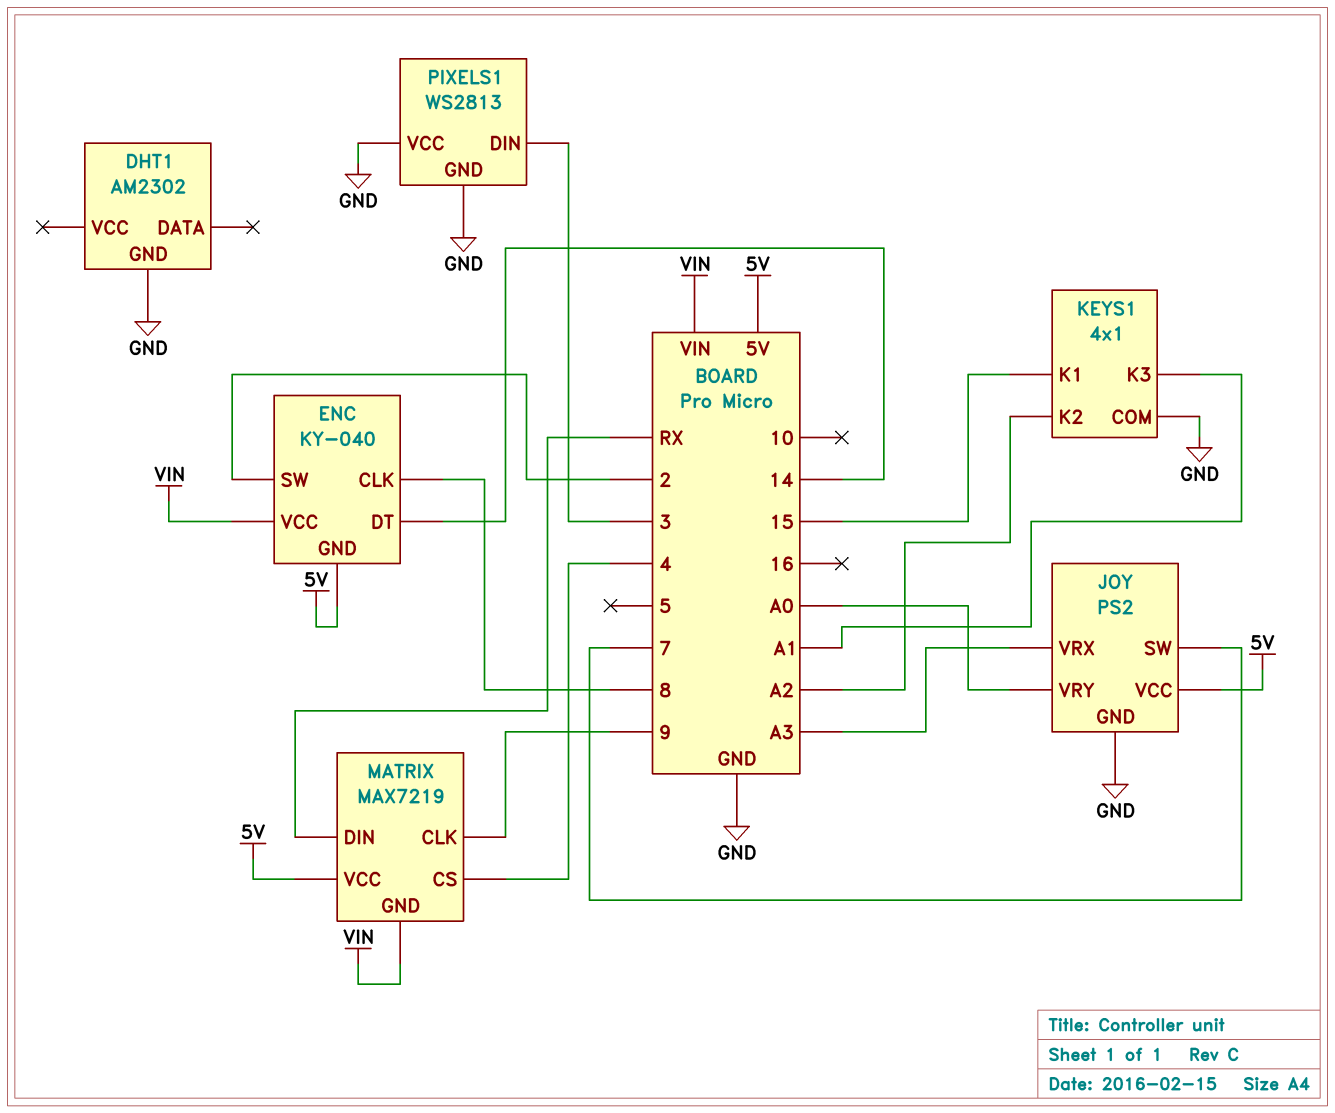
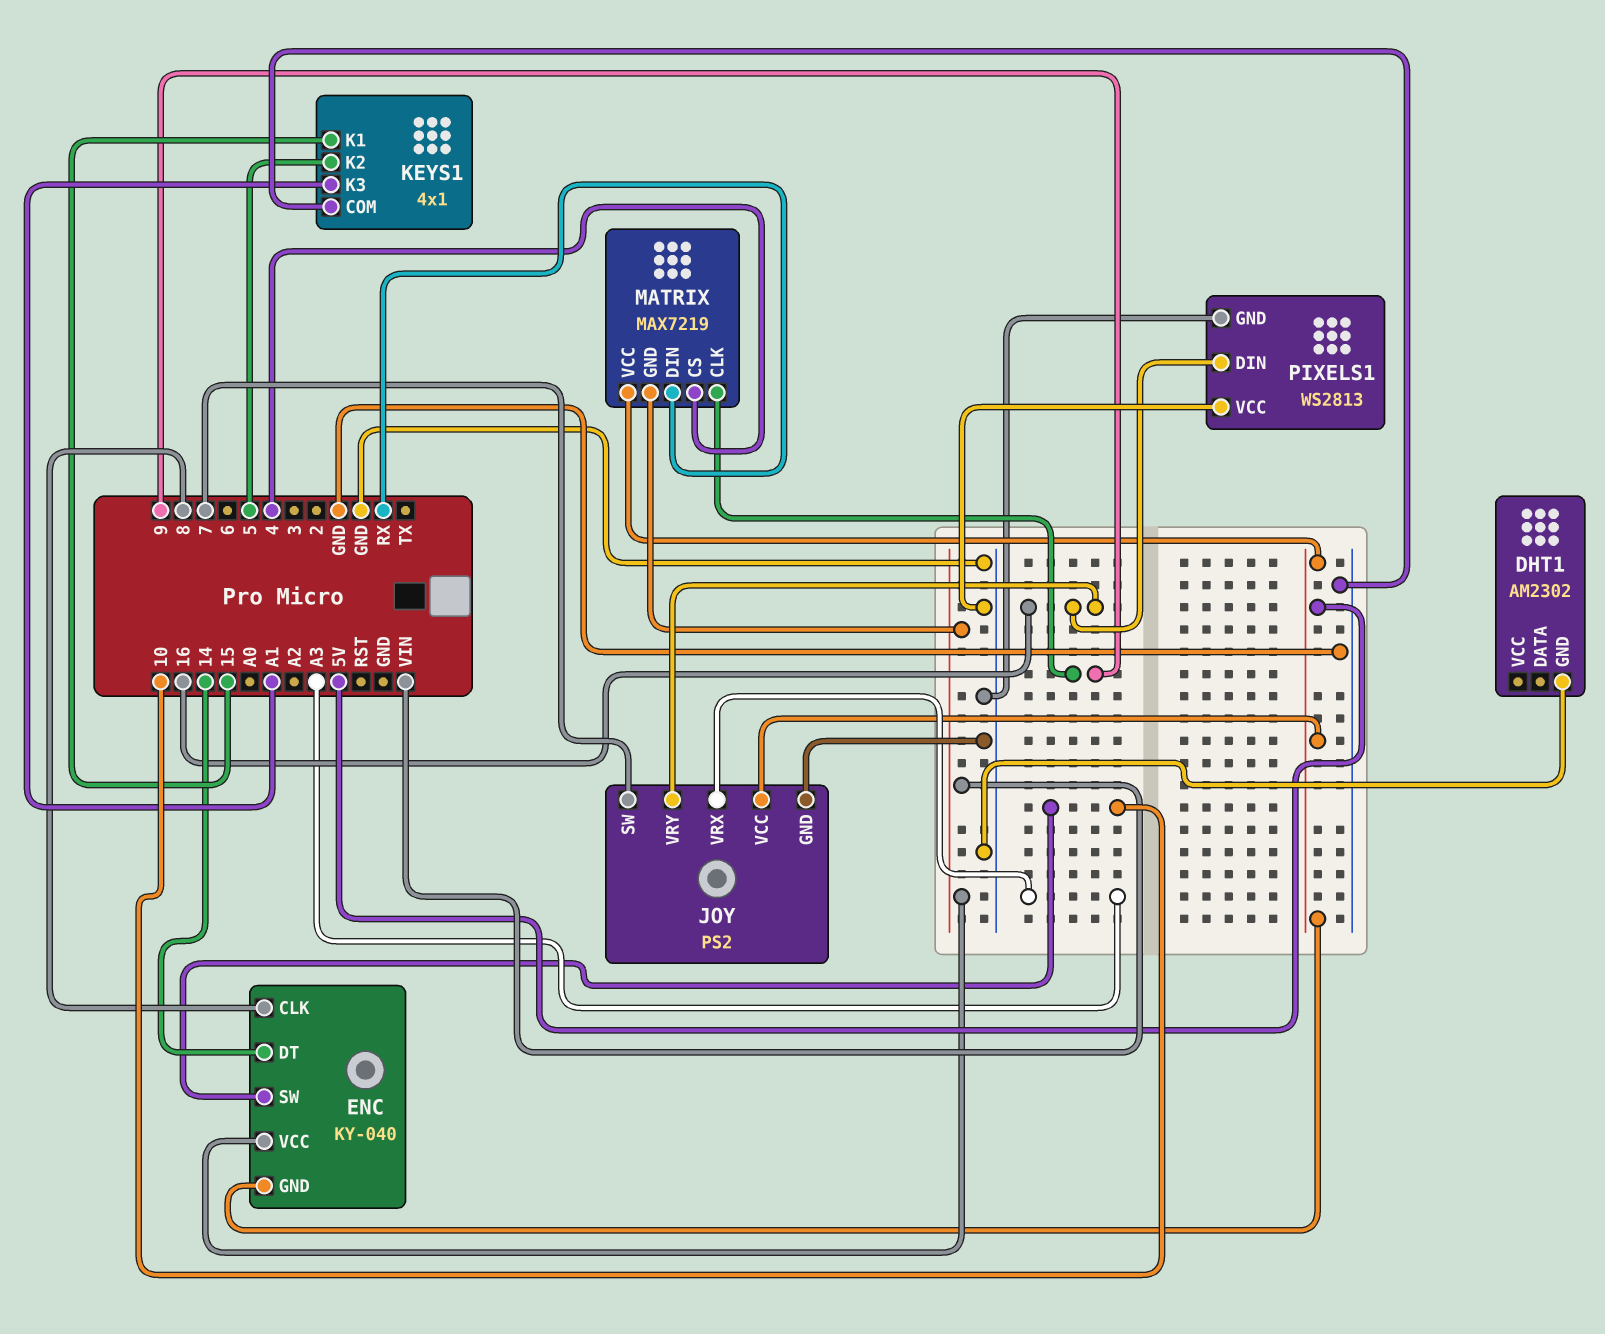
ENC pin SW: 2 -> 10
JOY pin VRY: A0 -> 16
KEYS1 pin K2: A2 -> 5
PIXELS1 pin DIN: 3 -> 16

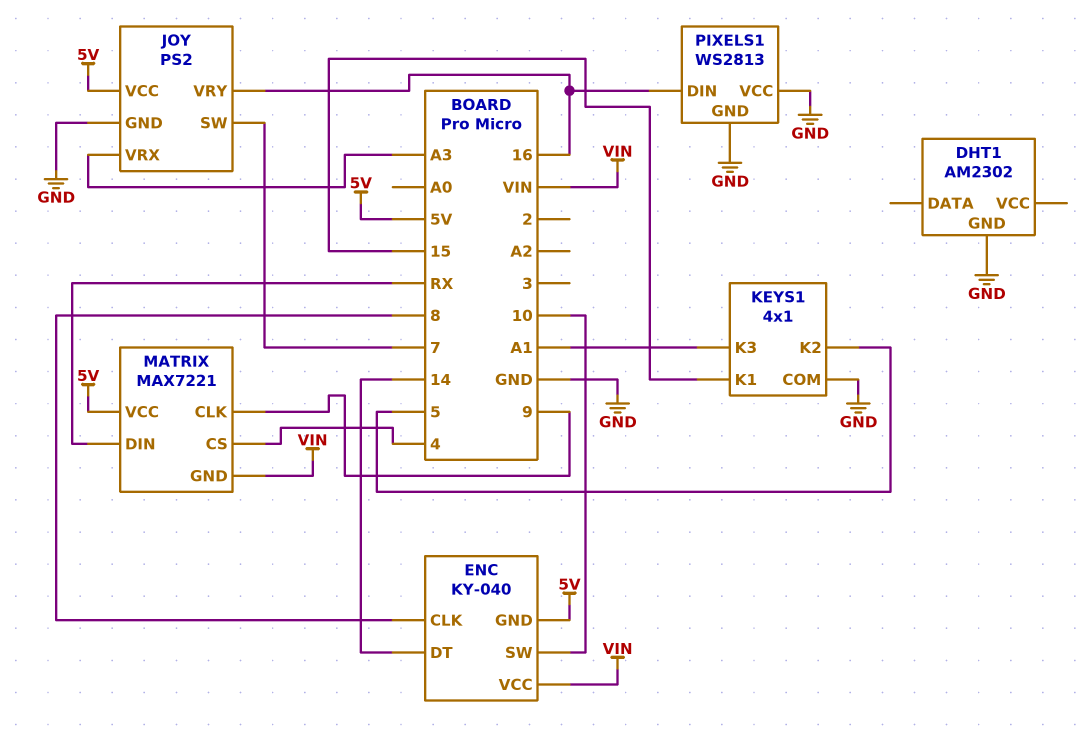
MATRIX: MAX7219 -> MAX7221

